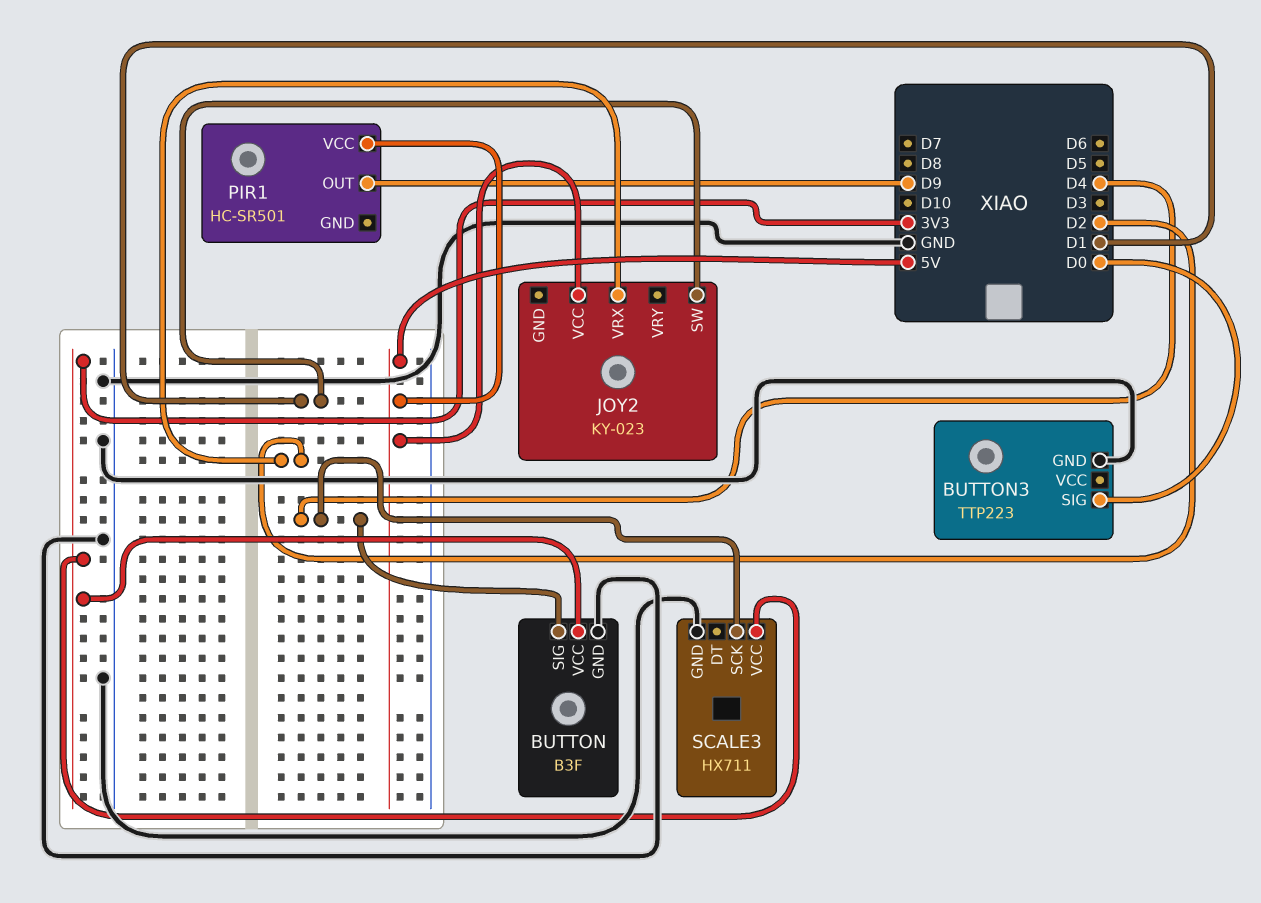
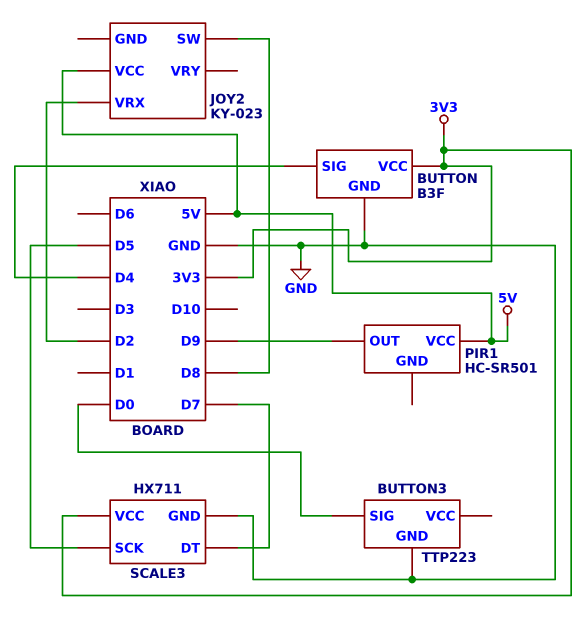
JOY2 pin SW: D1 -> D8
SCALE3 pin DT: none -> D7
SCALE3 pin SCK: D4 -> D5

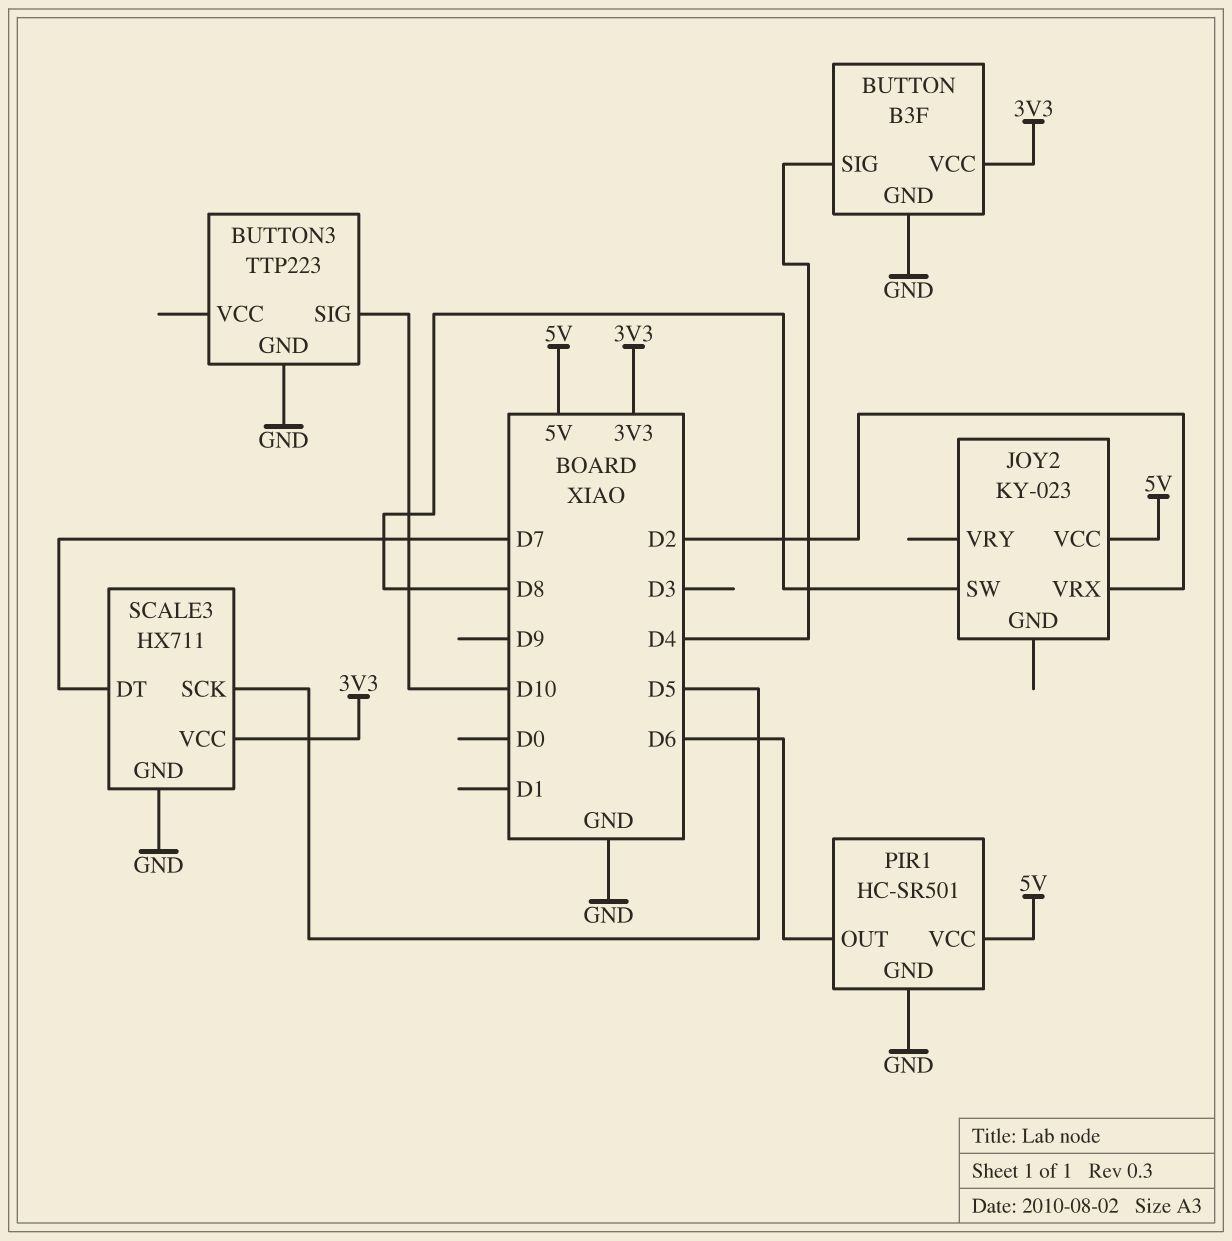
BUTTON3 pin SIG: D0 -> D10
PIR1 pin GND: none -> GND
PIR1 pin OUT: D9 -> D6

